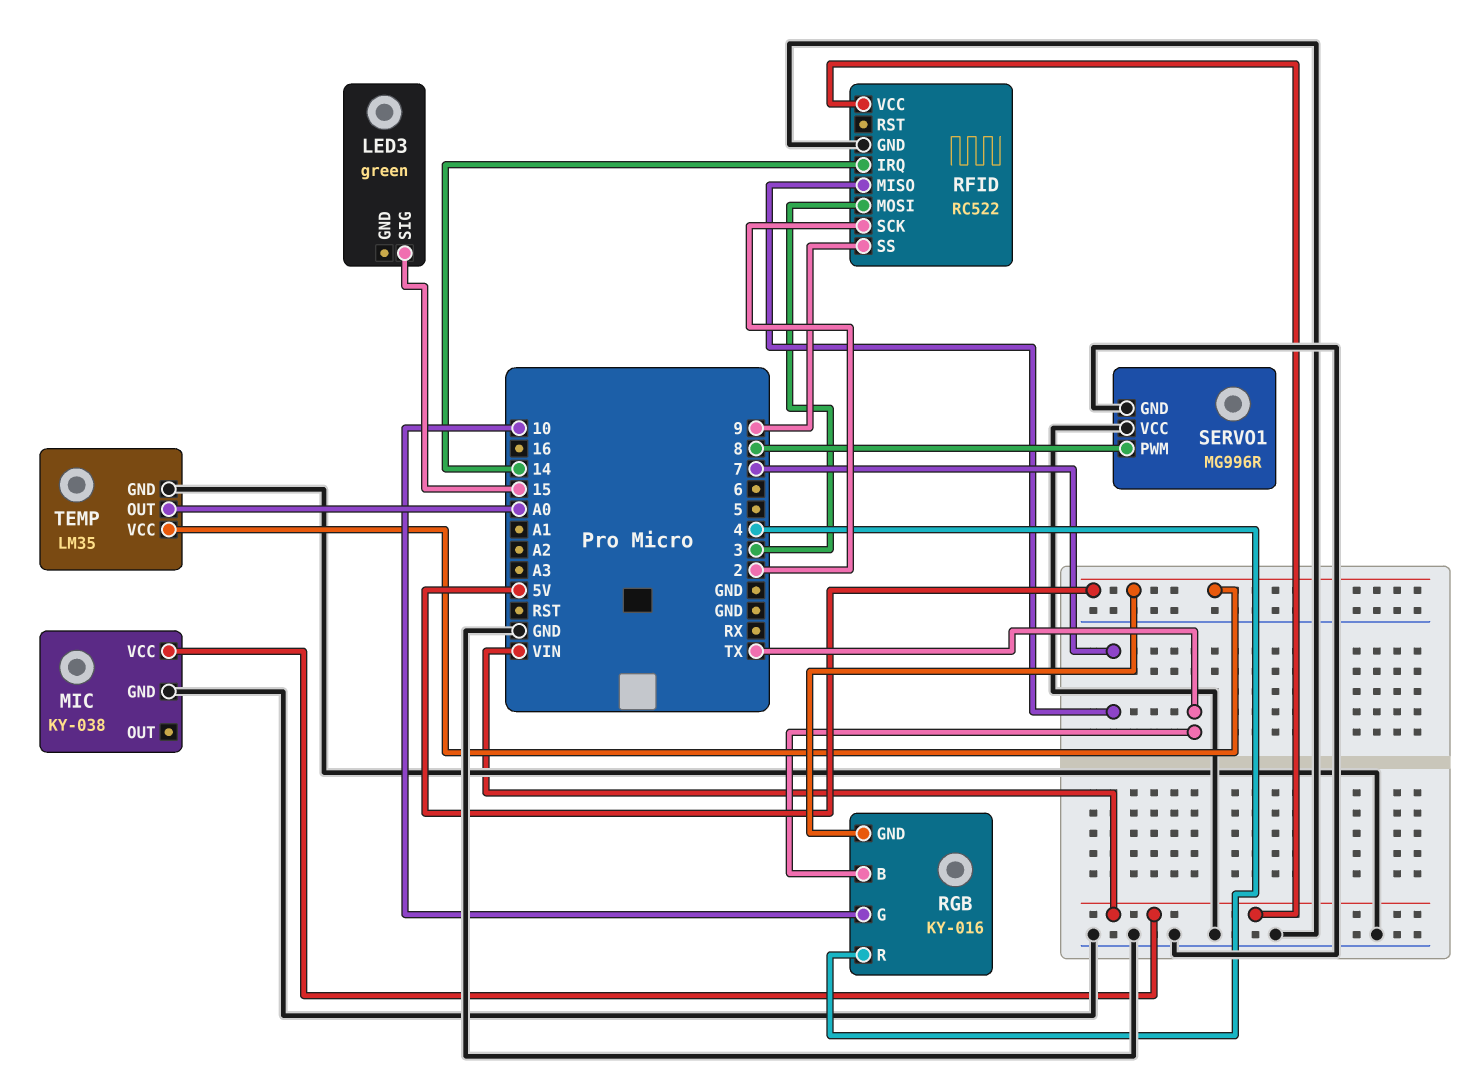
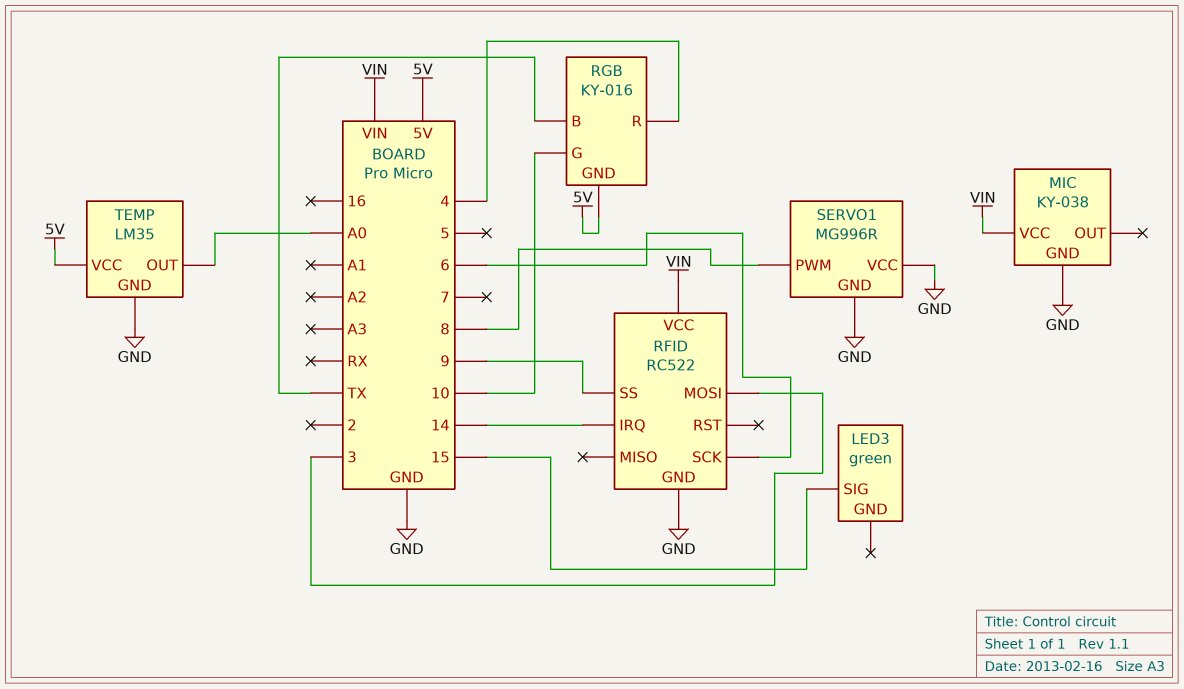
RFID pin MISO: 7 -> none
RFID pin SCK: 2 -> 6

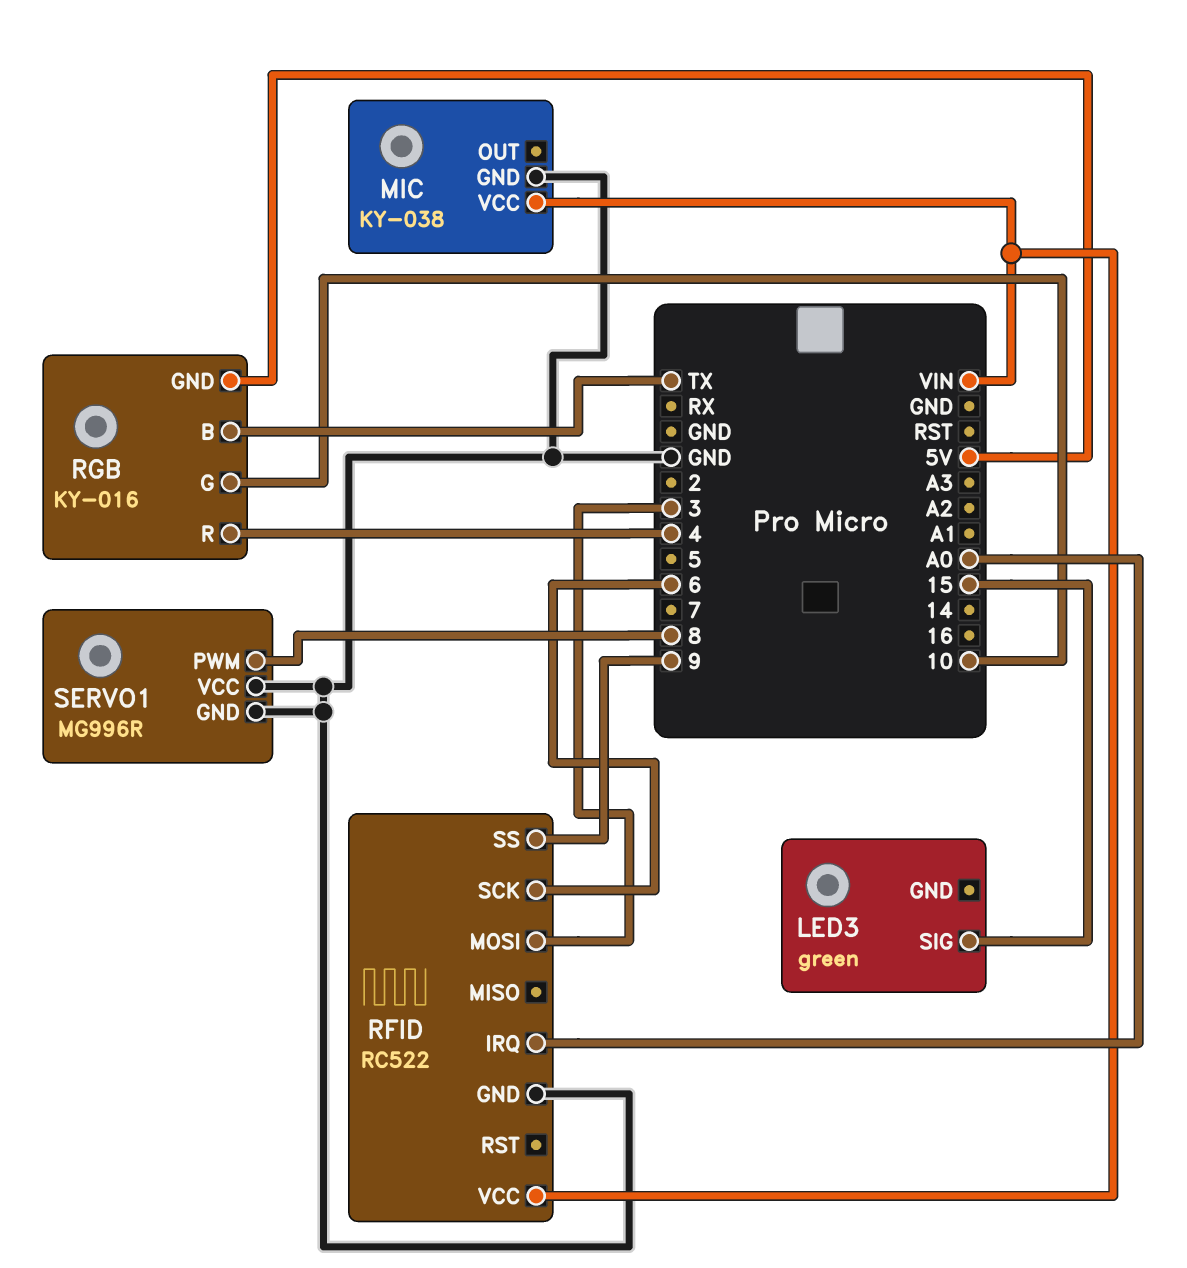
RFID pin IRQ: 14 -> A0
TEMP: LM35 -> none
TEMP pin GND: GND -> none
TEMP pin OUT: A0 -> none
TEMP pin VCC: 5V -> none

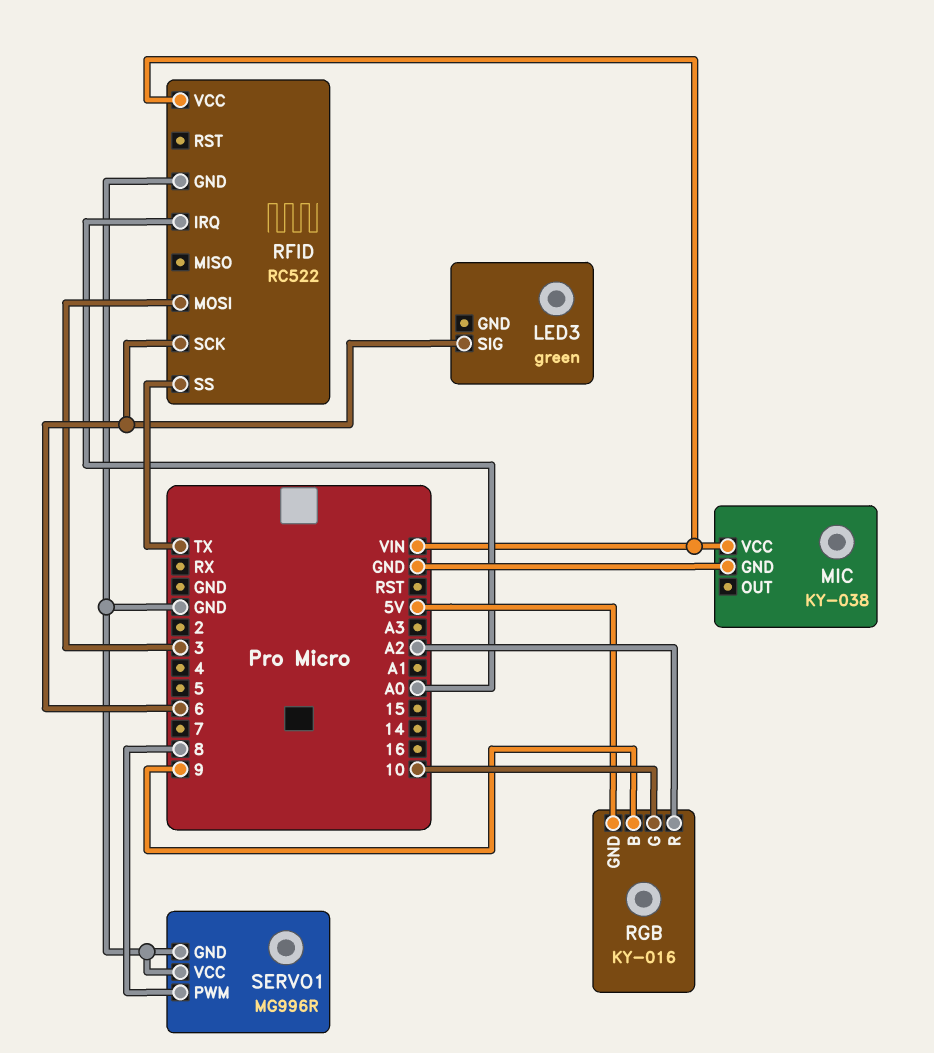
LED3 pin SIG: 15 -> 6
RFID pin SS: 9 -> TX
RGB pin B: TX -> 9
RGB pin R: 4 -> A2

